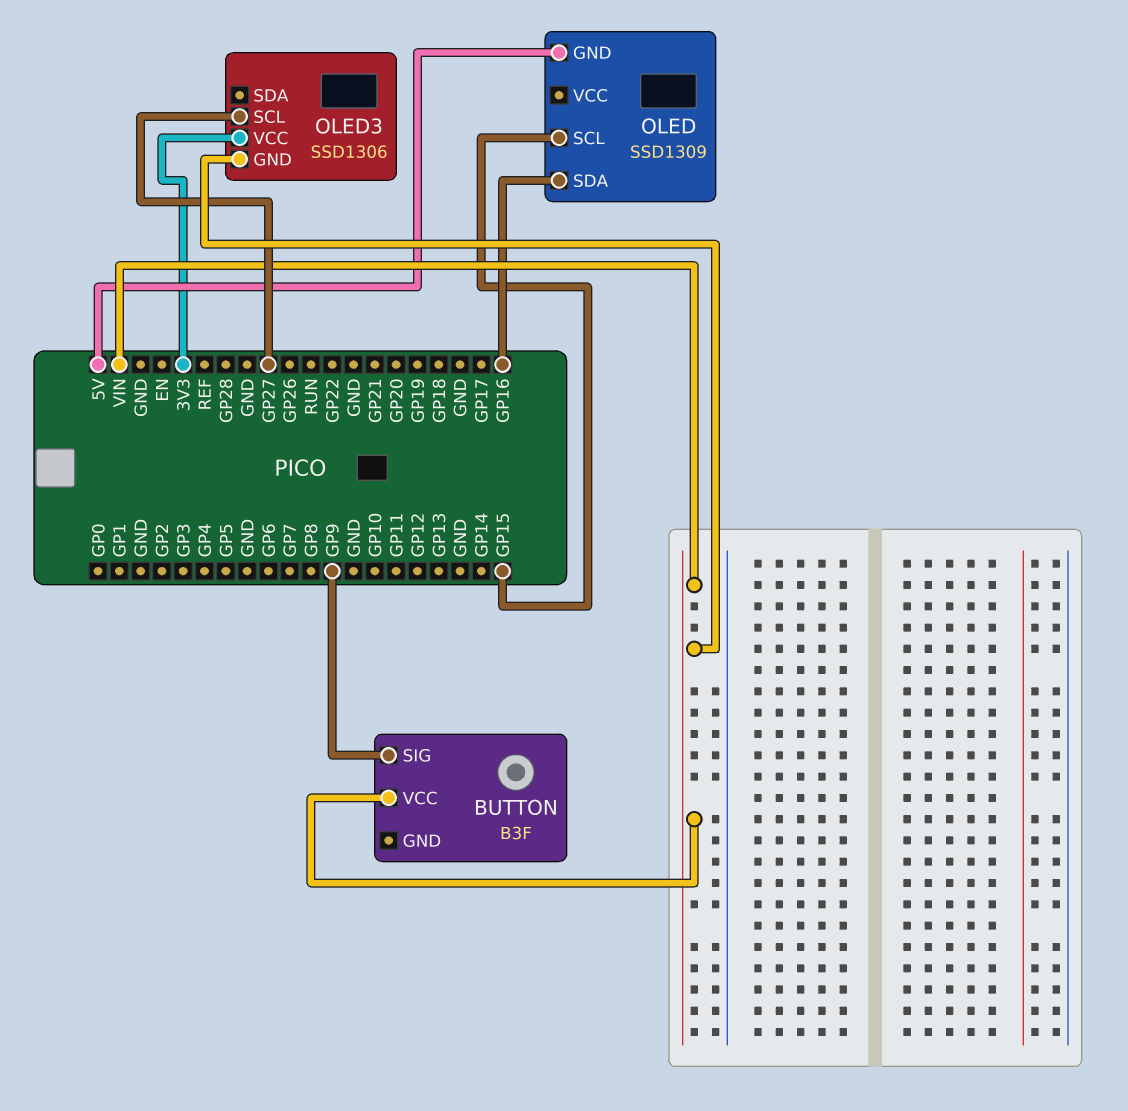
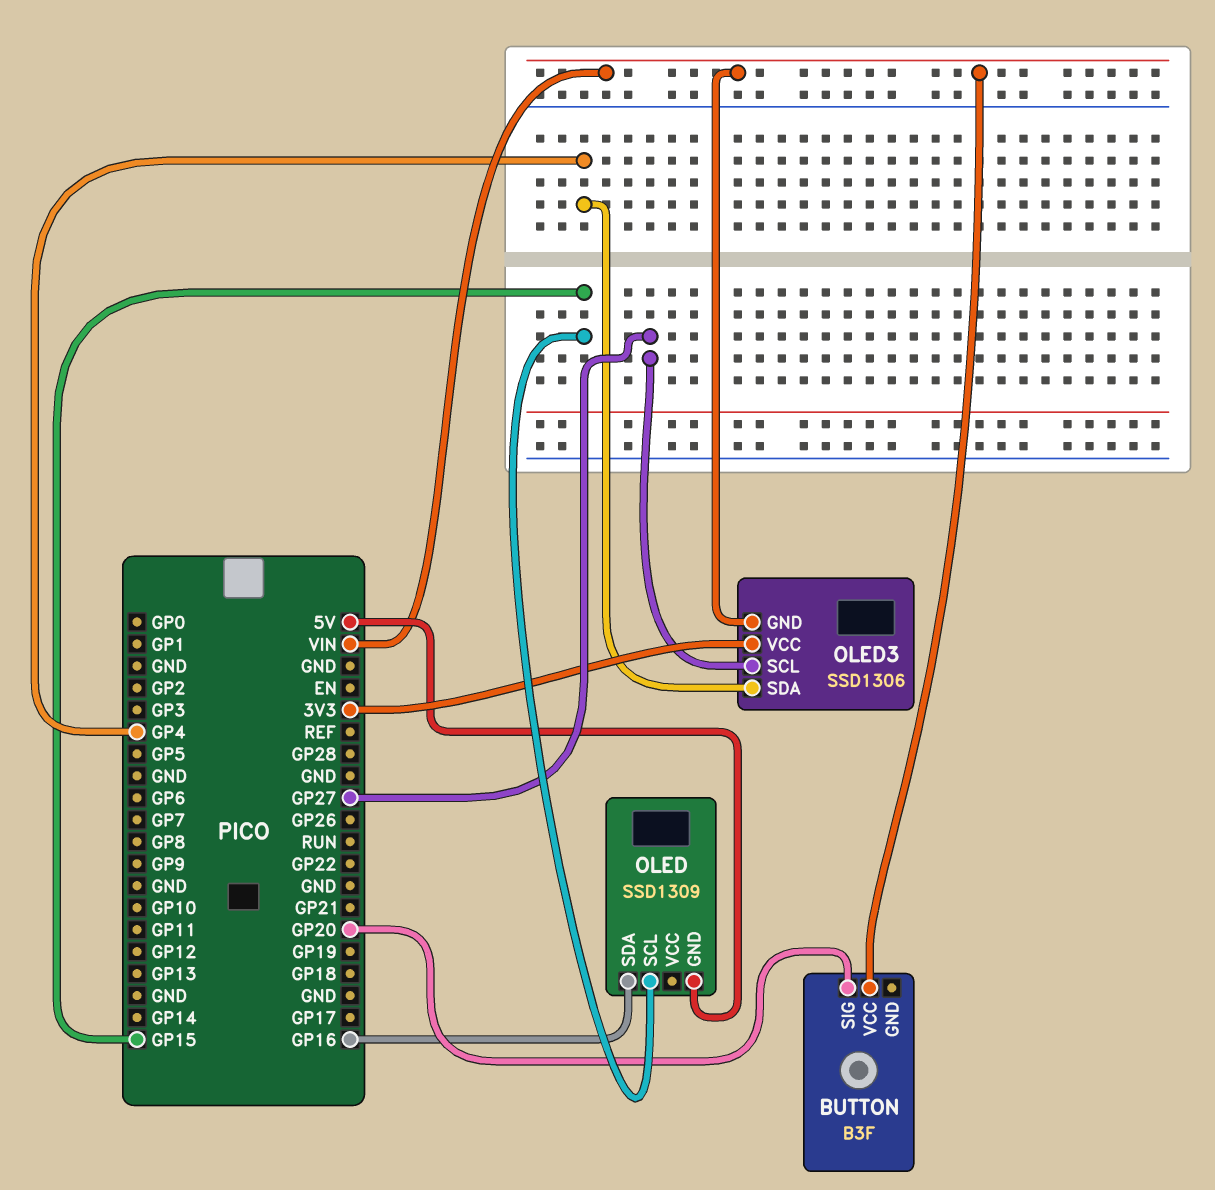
BUTTON pin SIG: GP9 -> GP20
OLED3 pin SDA: none -> GP4

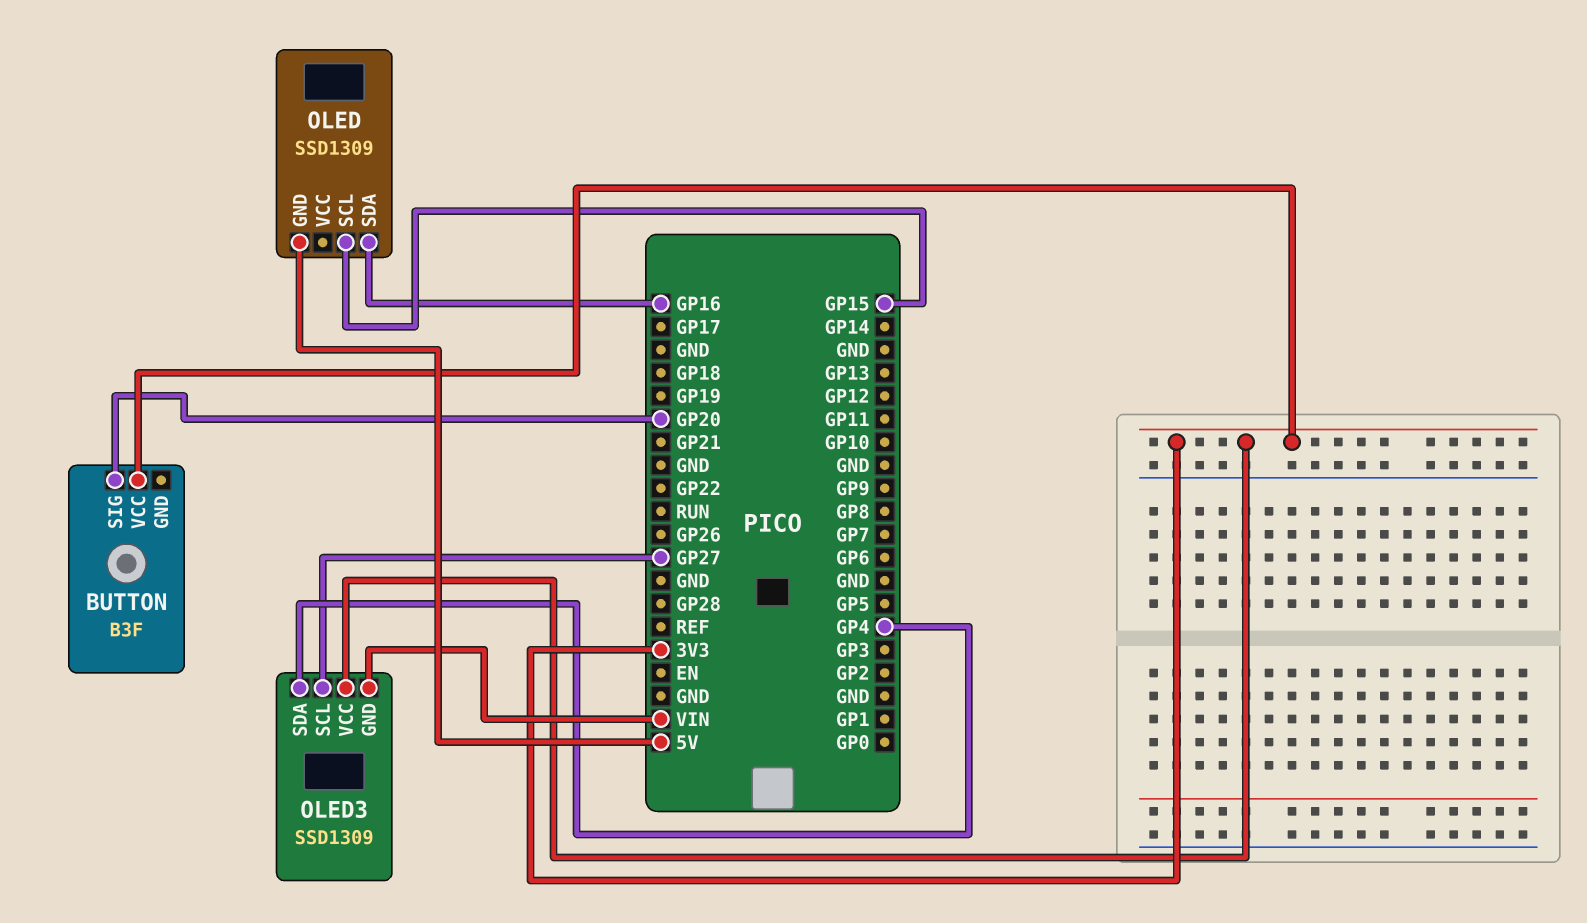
BUTTON pin VCC: VIN -> 3V3
OLED3: SSD1306 -> SSD1309

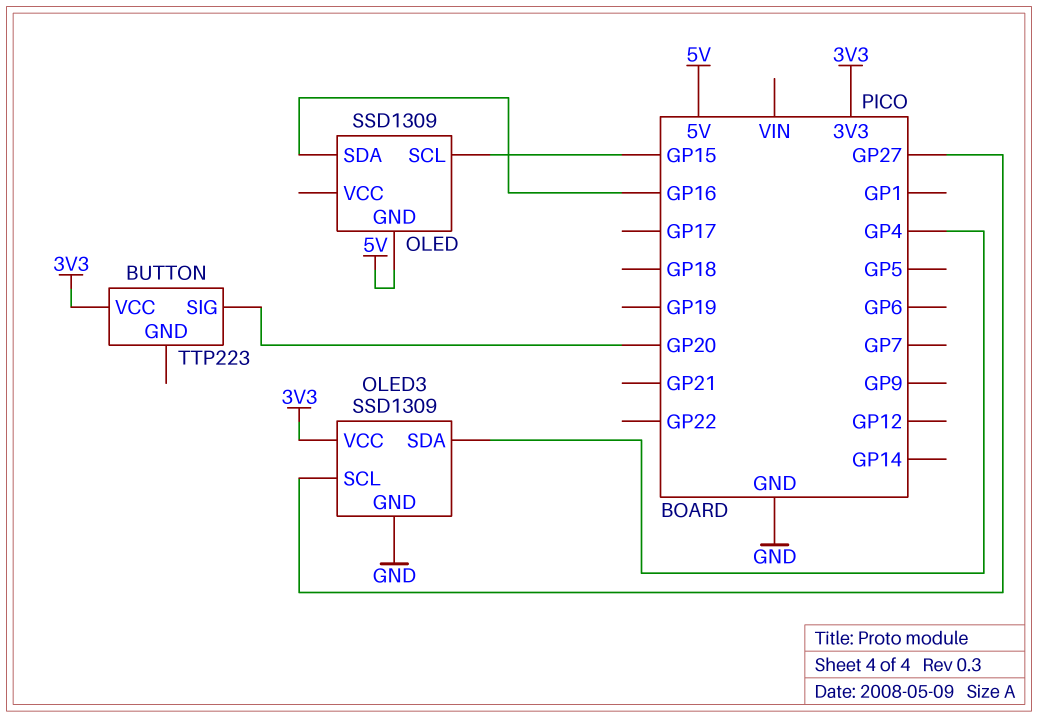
BUTTON: B3F -> TTP223
OLED3 pin GND: VIN -> GND

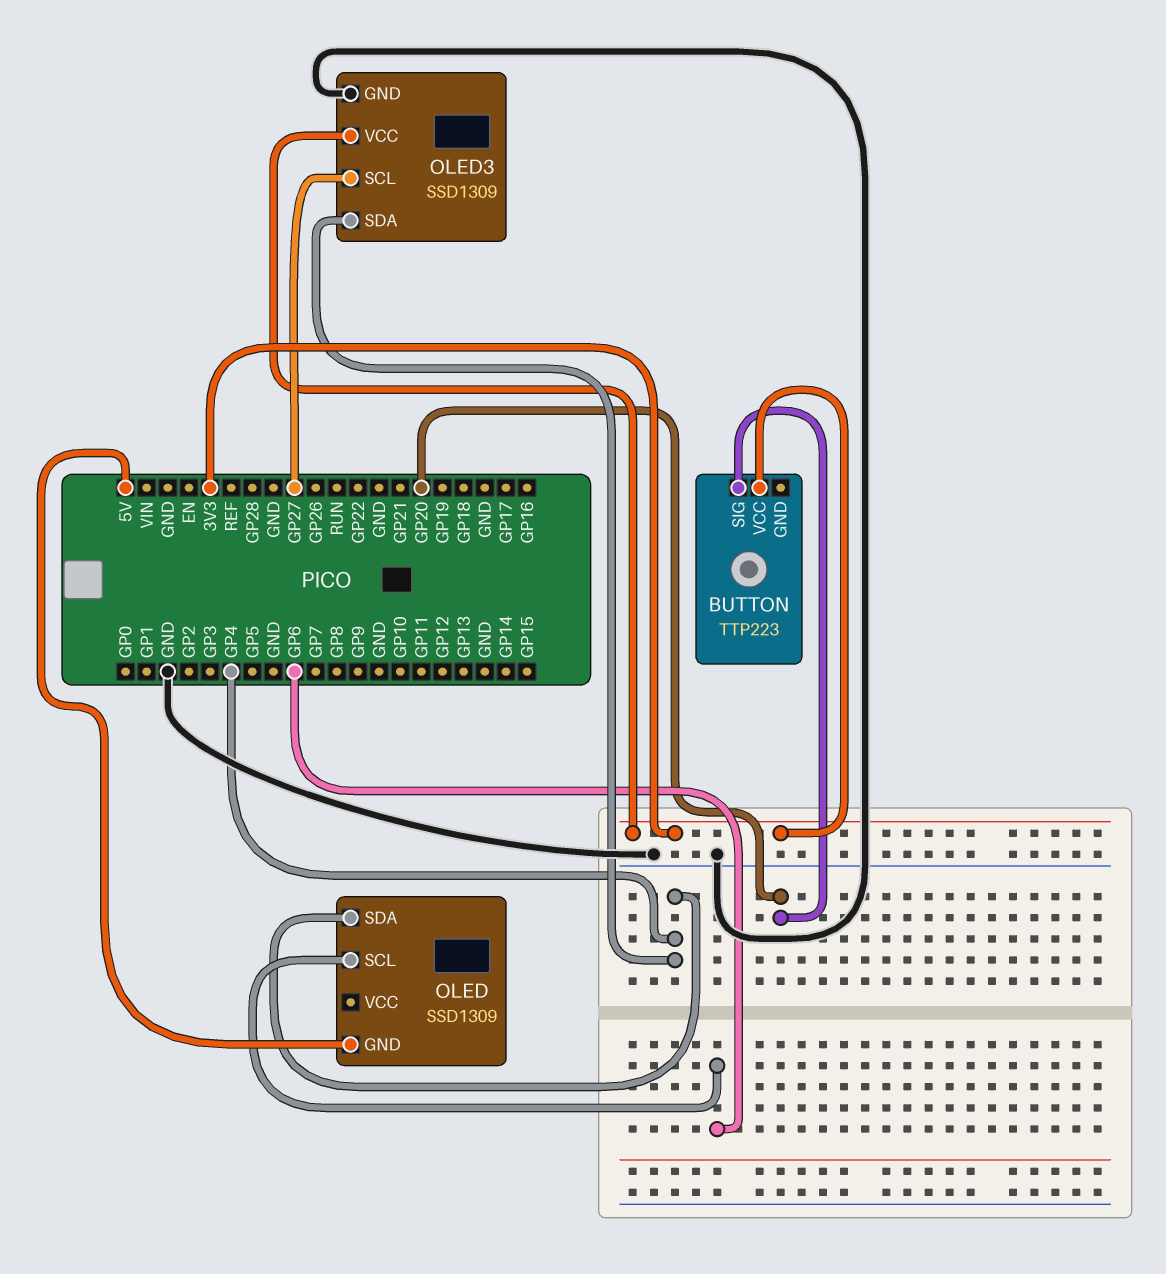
OLED pin SCL: GP15 -> GP6
OLED pin SDA: GP16 -> GP4

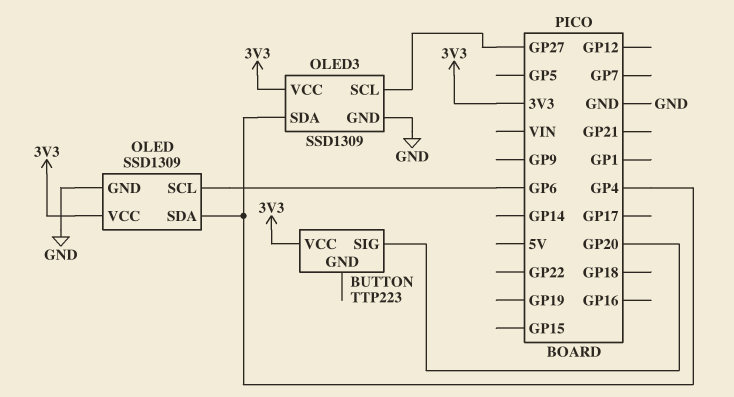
OLED pin GND: 5V -> GND
OLED pin VCC: none -> 3V3

